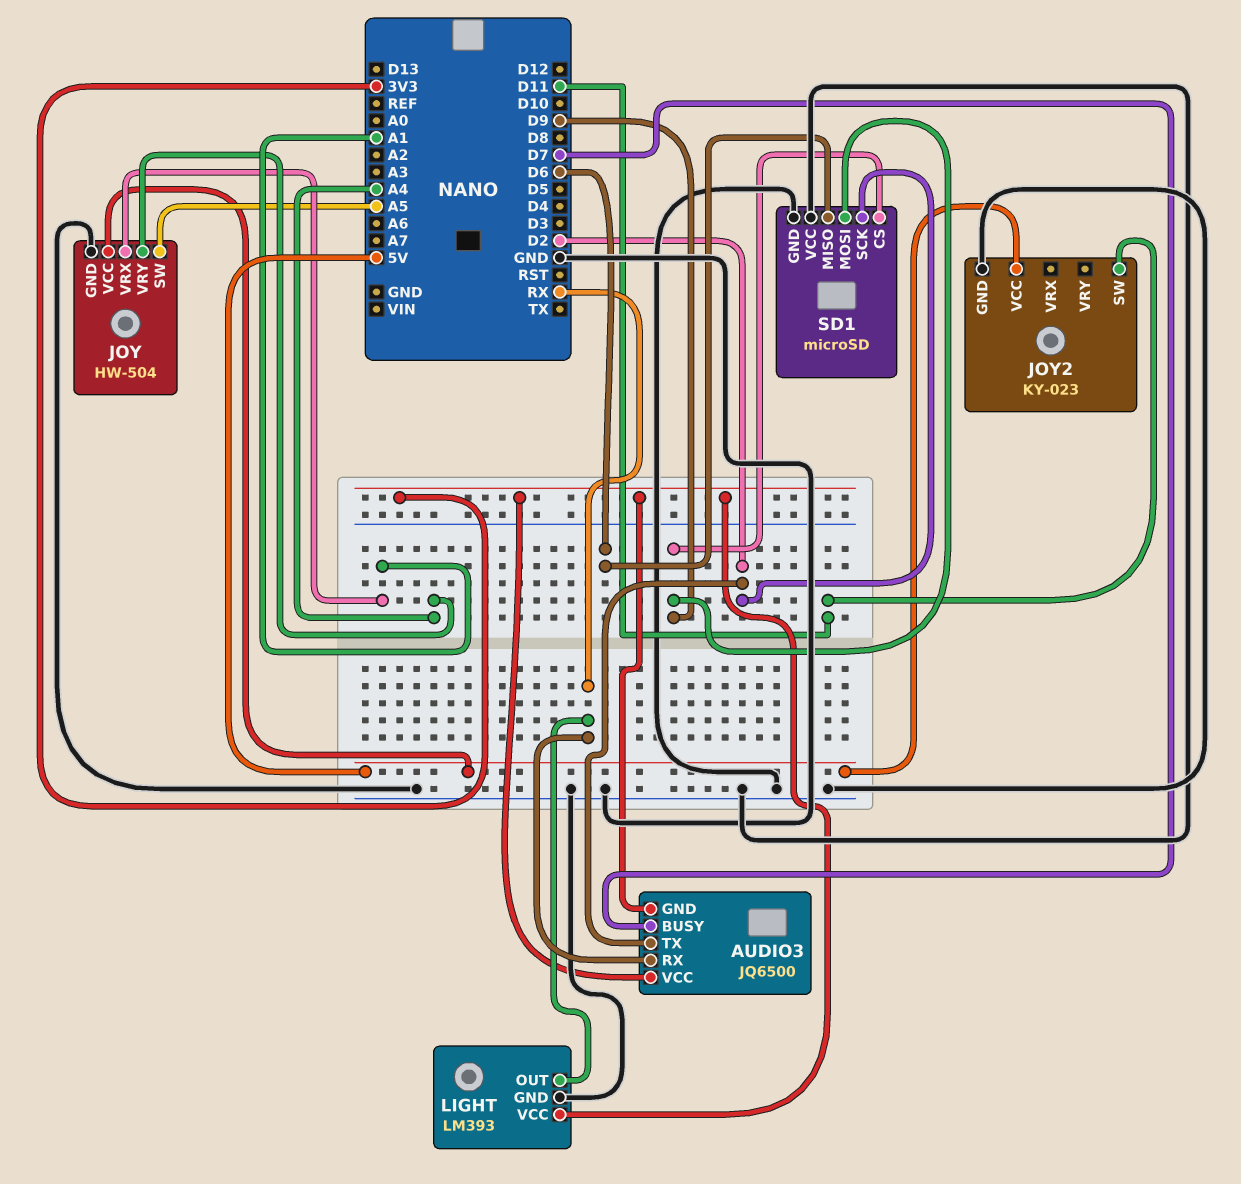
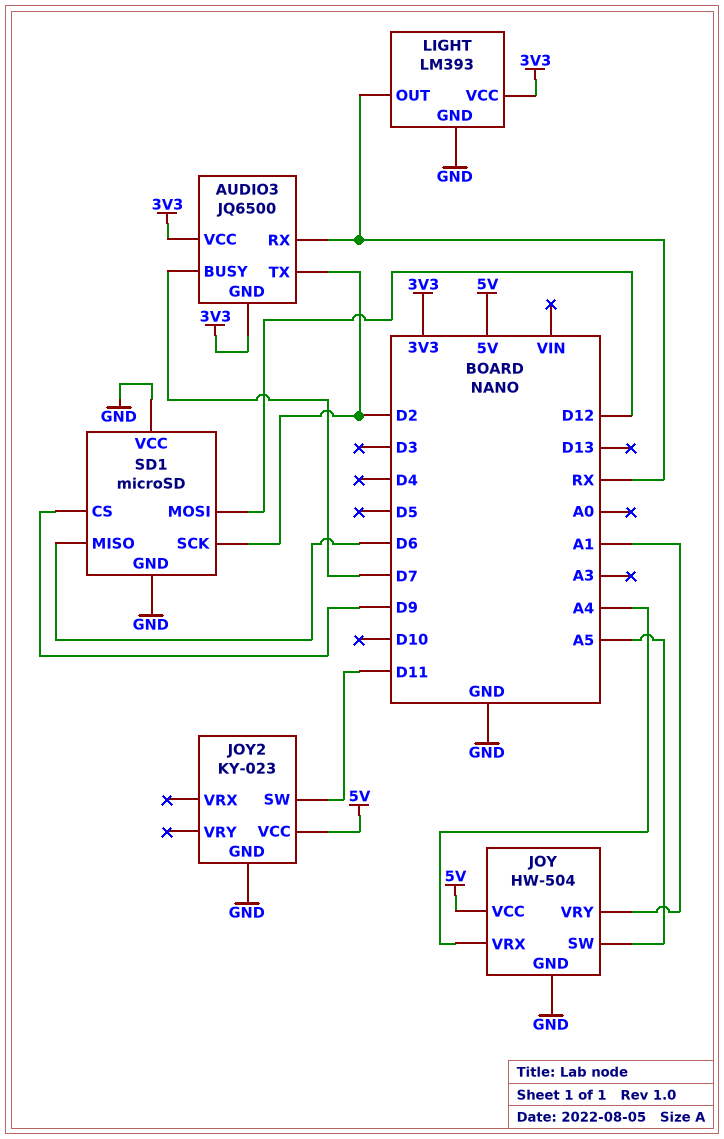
JOY pin VRX: A1 -> A4
JOY pin VRY: A4 -> A1
SD1 pin MOSI: D9 -> D12

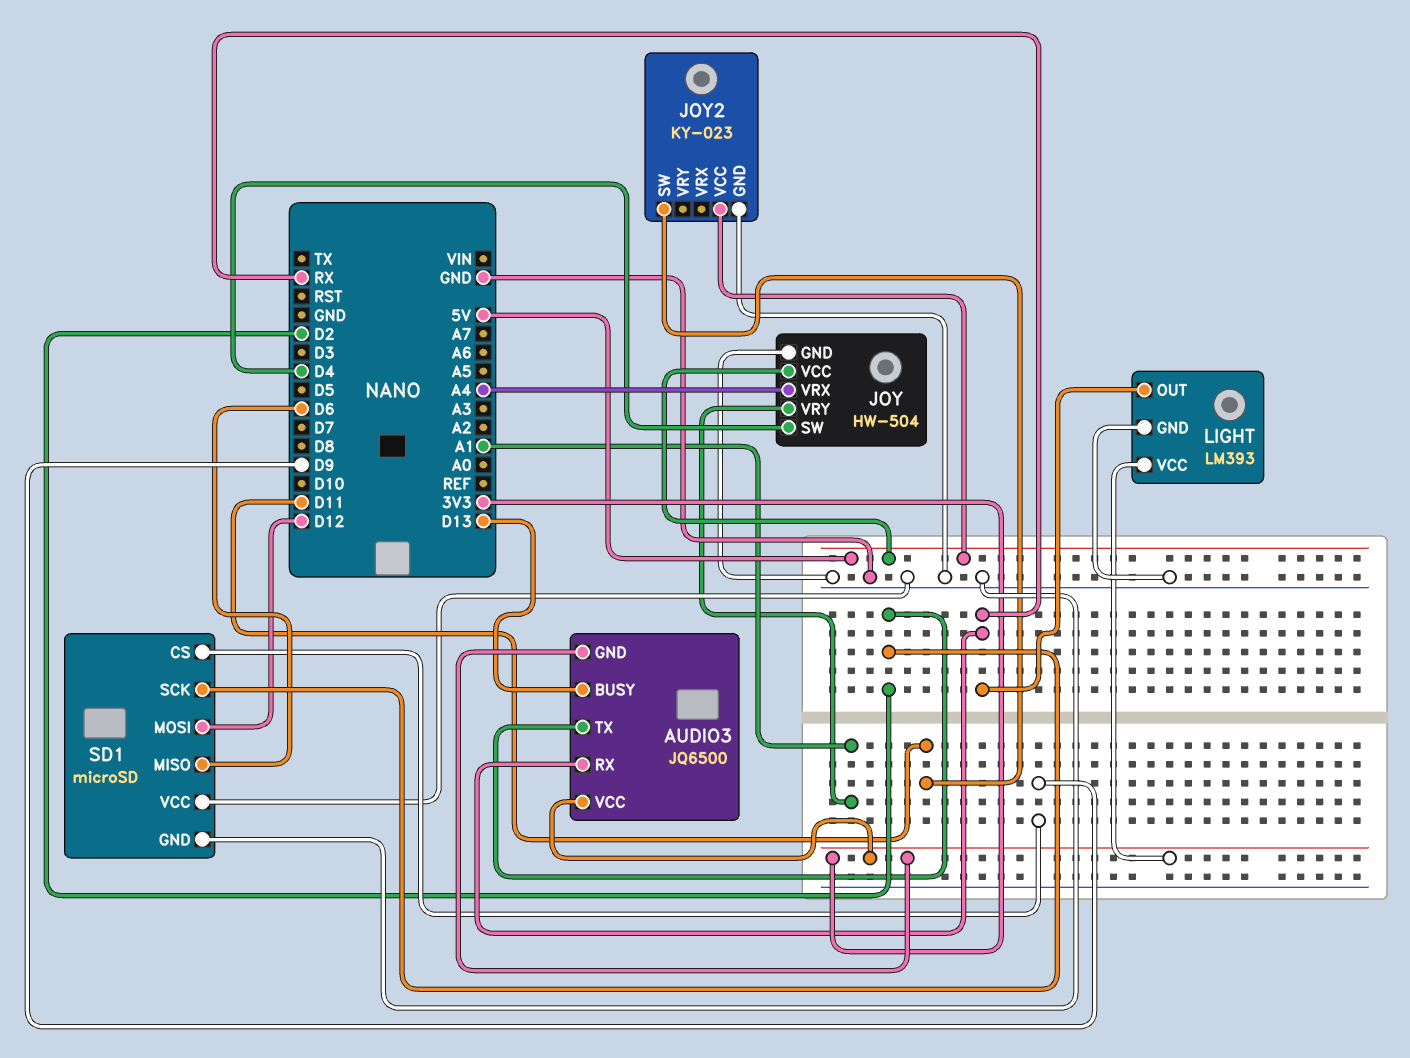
AUDIO3 pin BUSY: D7 -> D13
JOY pin SW: A5 -> D4

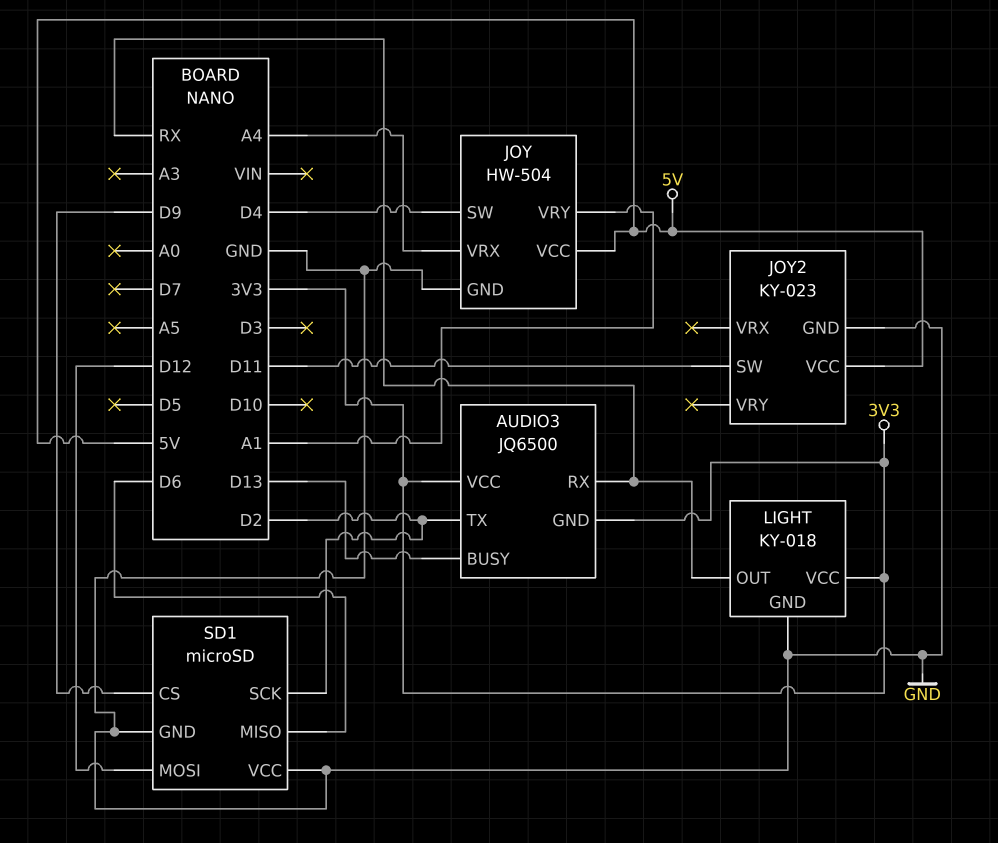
LIGHT: LM393 -> KY-018

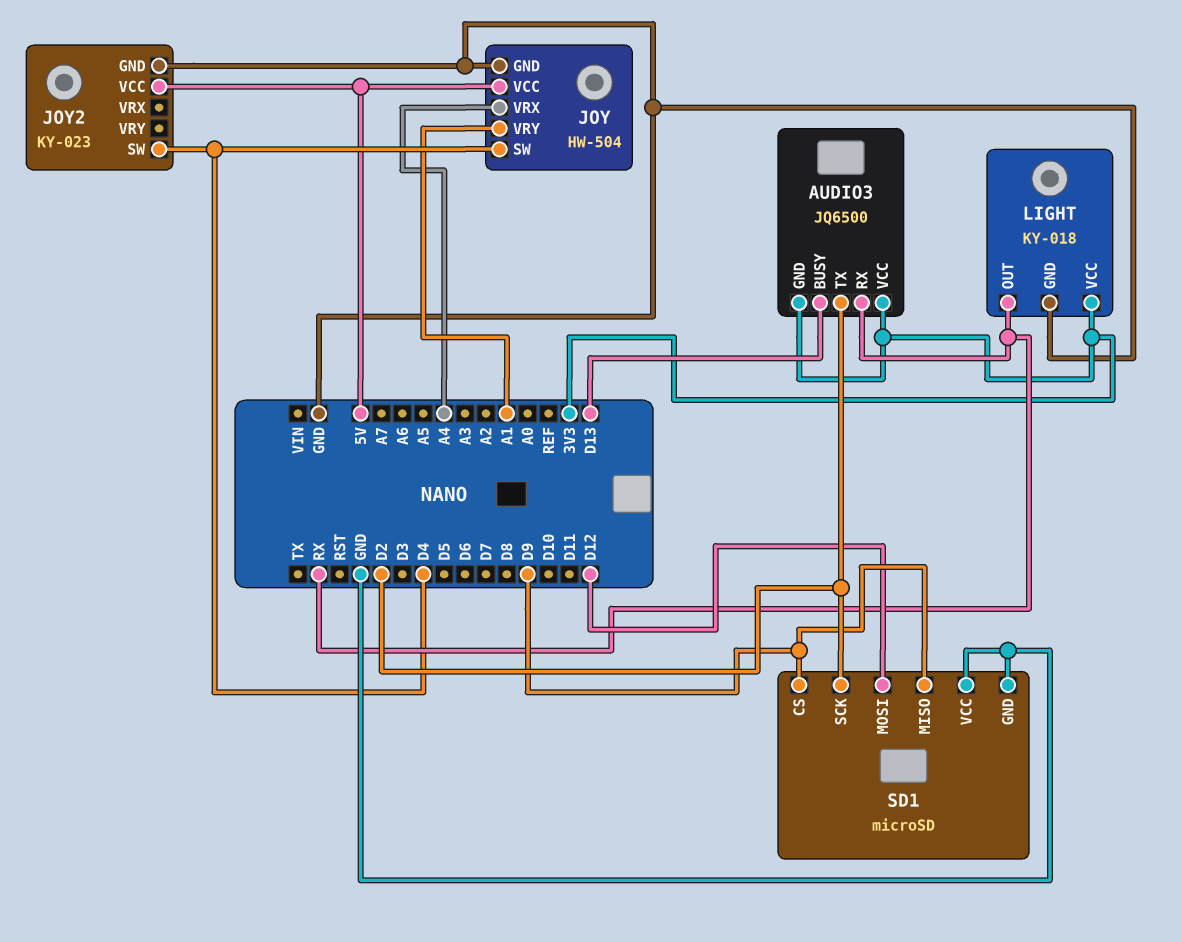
JOY2 pin SW: D11 -> D4
SD1 pin MISO: D6 -> D9

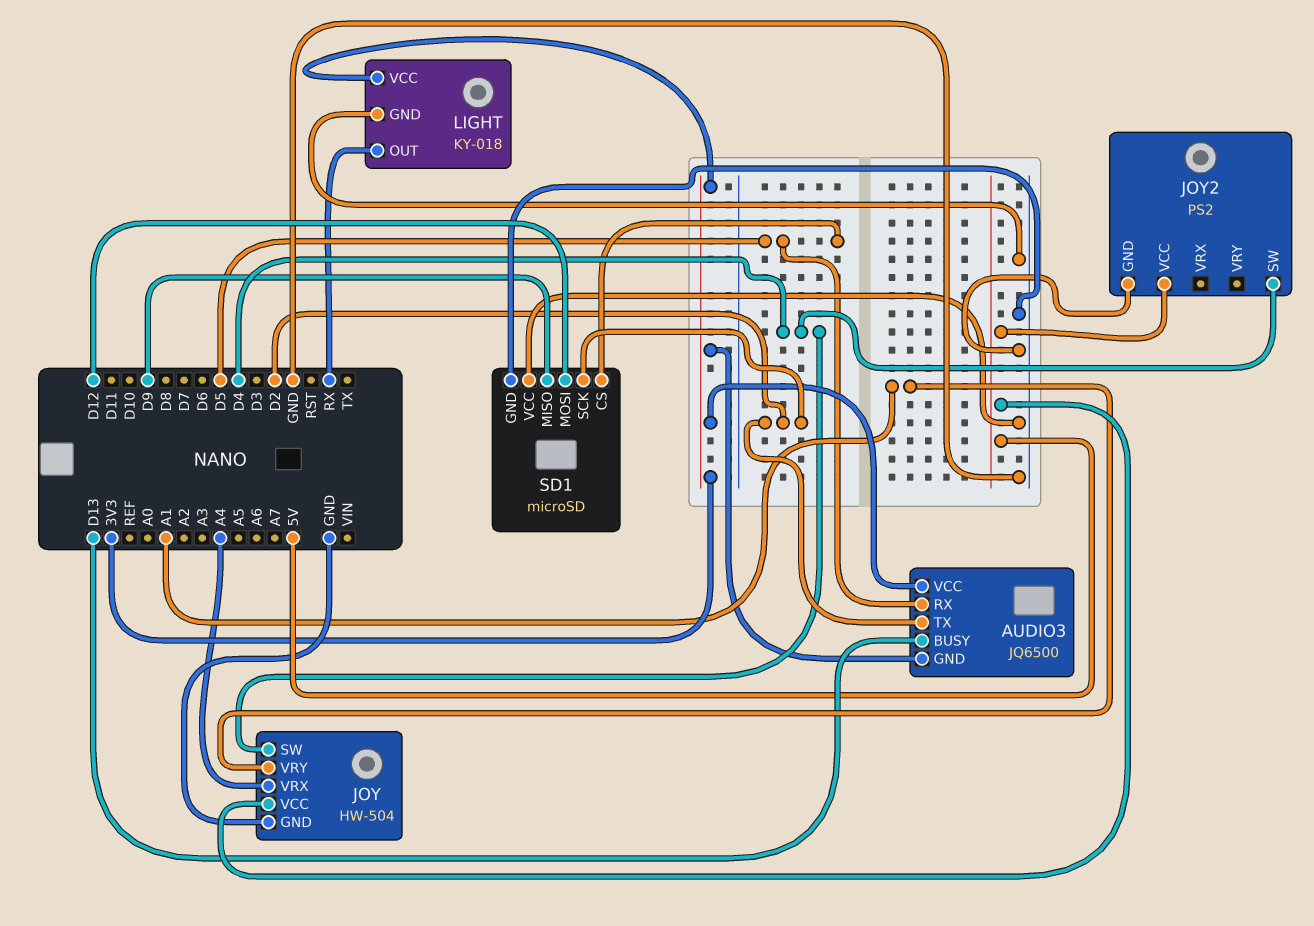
AUDIO3 pin RX: RX -> D5
JOY2: KY-023 -> PS2
SD1 pin CS: D9 -> D5

